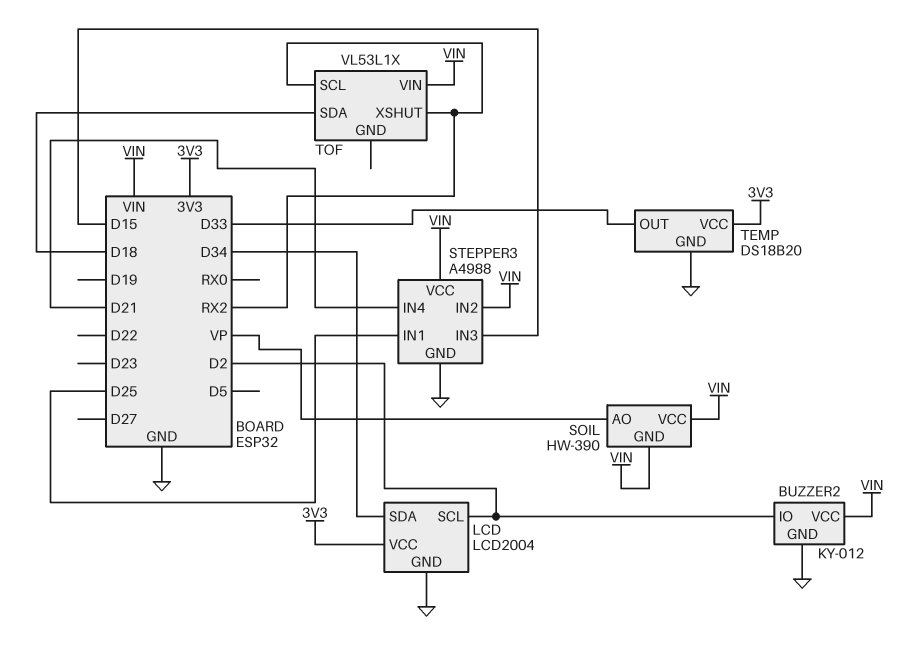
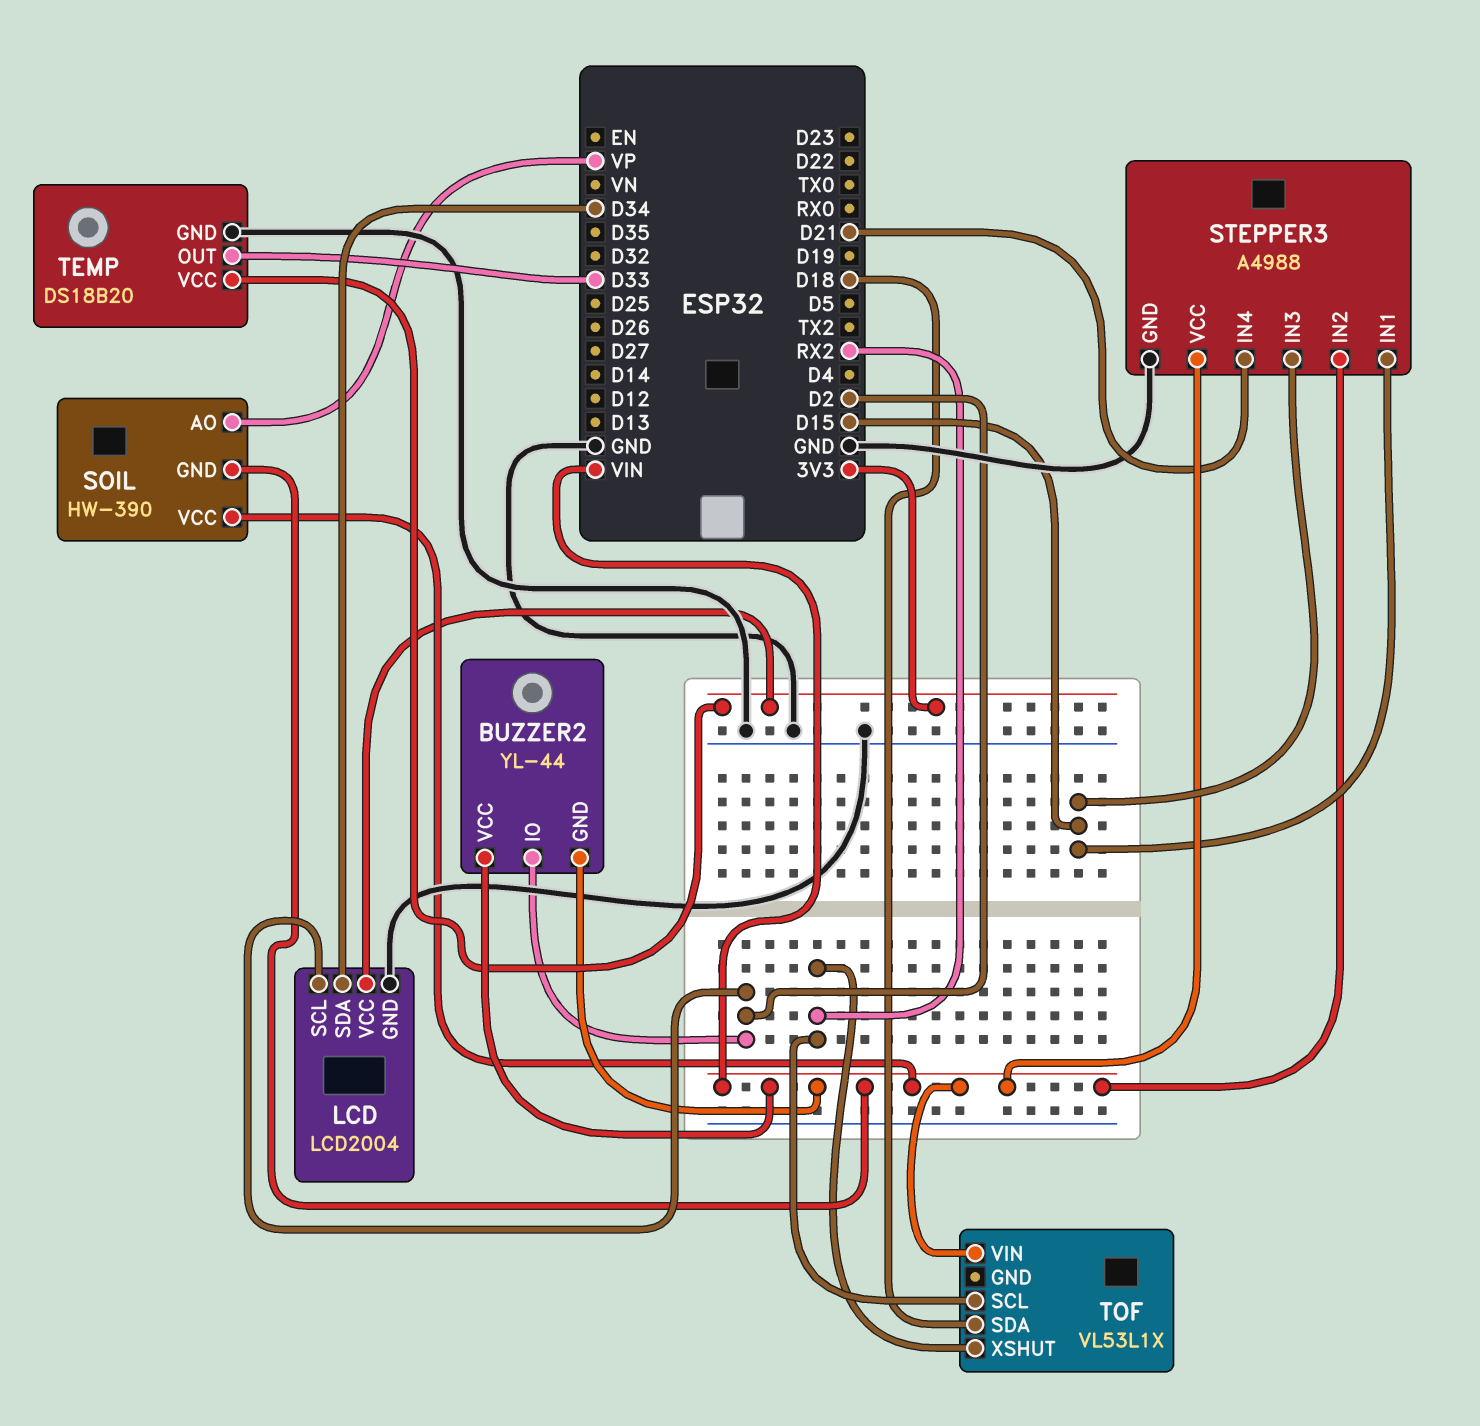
BUZZER2: KY-012 -> YL-44
BUZZER2 pin GND: GND -> VIN
STEPPER3 pin IN1: D25 -> D15

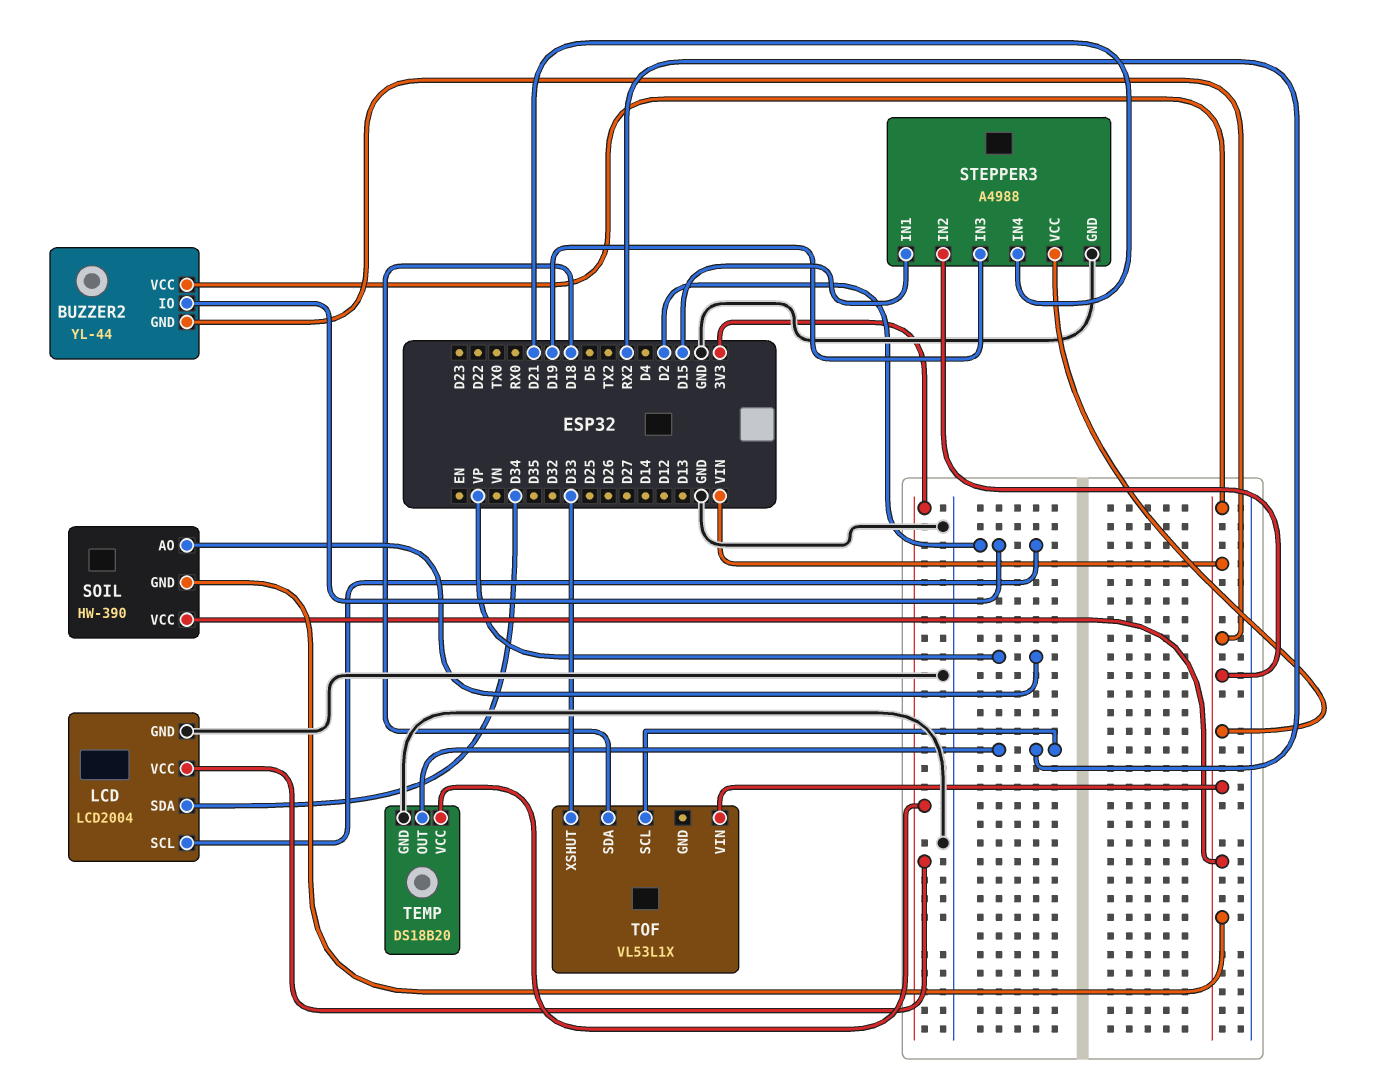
STEPPER3 pin IN3: D15 -> D19
TEMP pin OUT: D33 -> RX2
TOF pin XSHUT: RX2 -> D33

